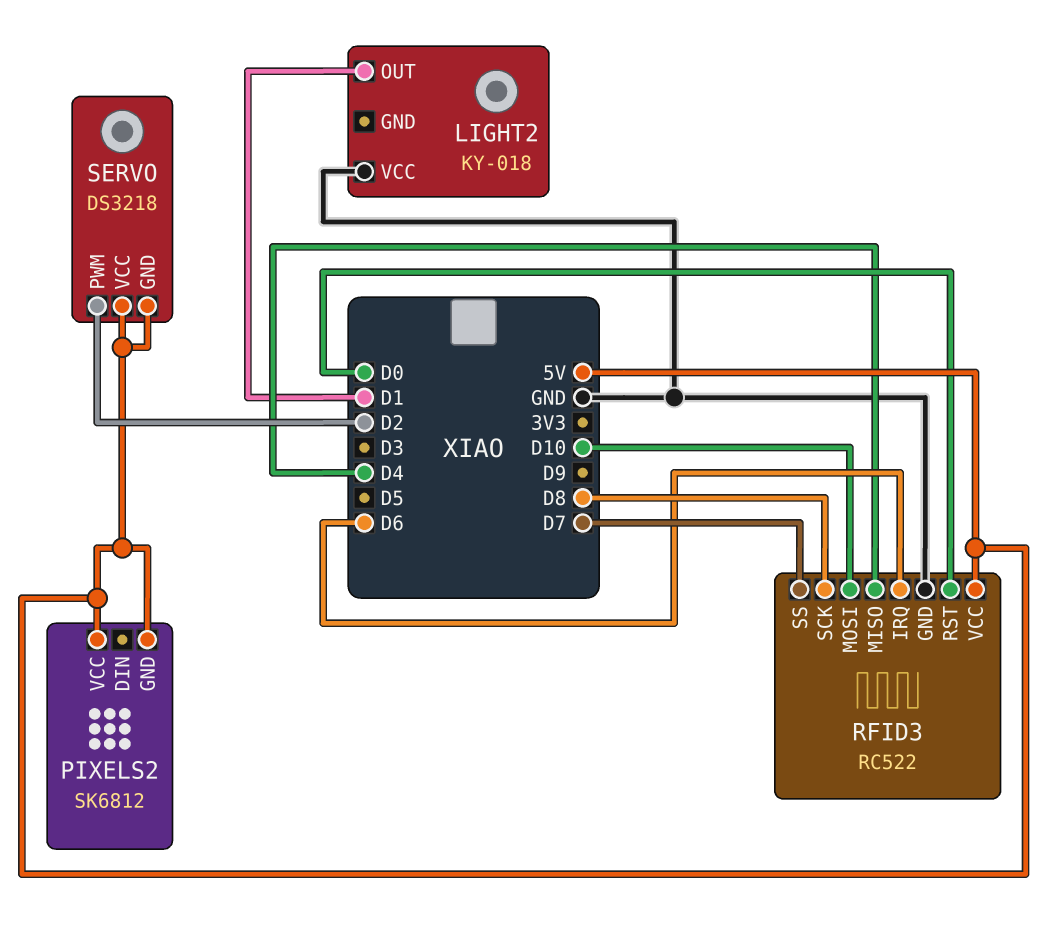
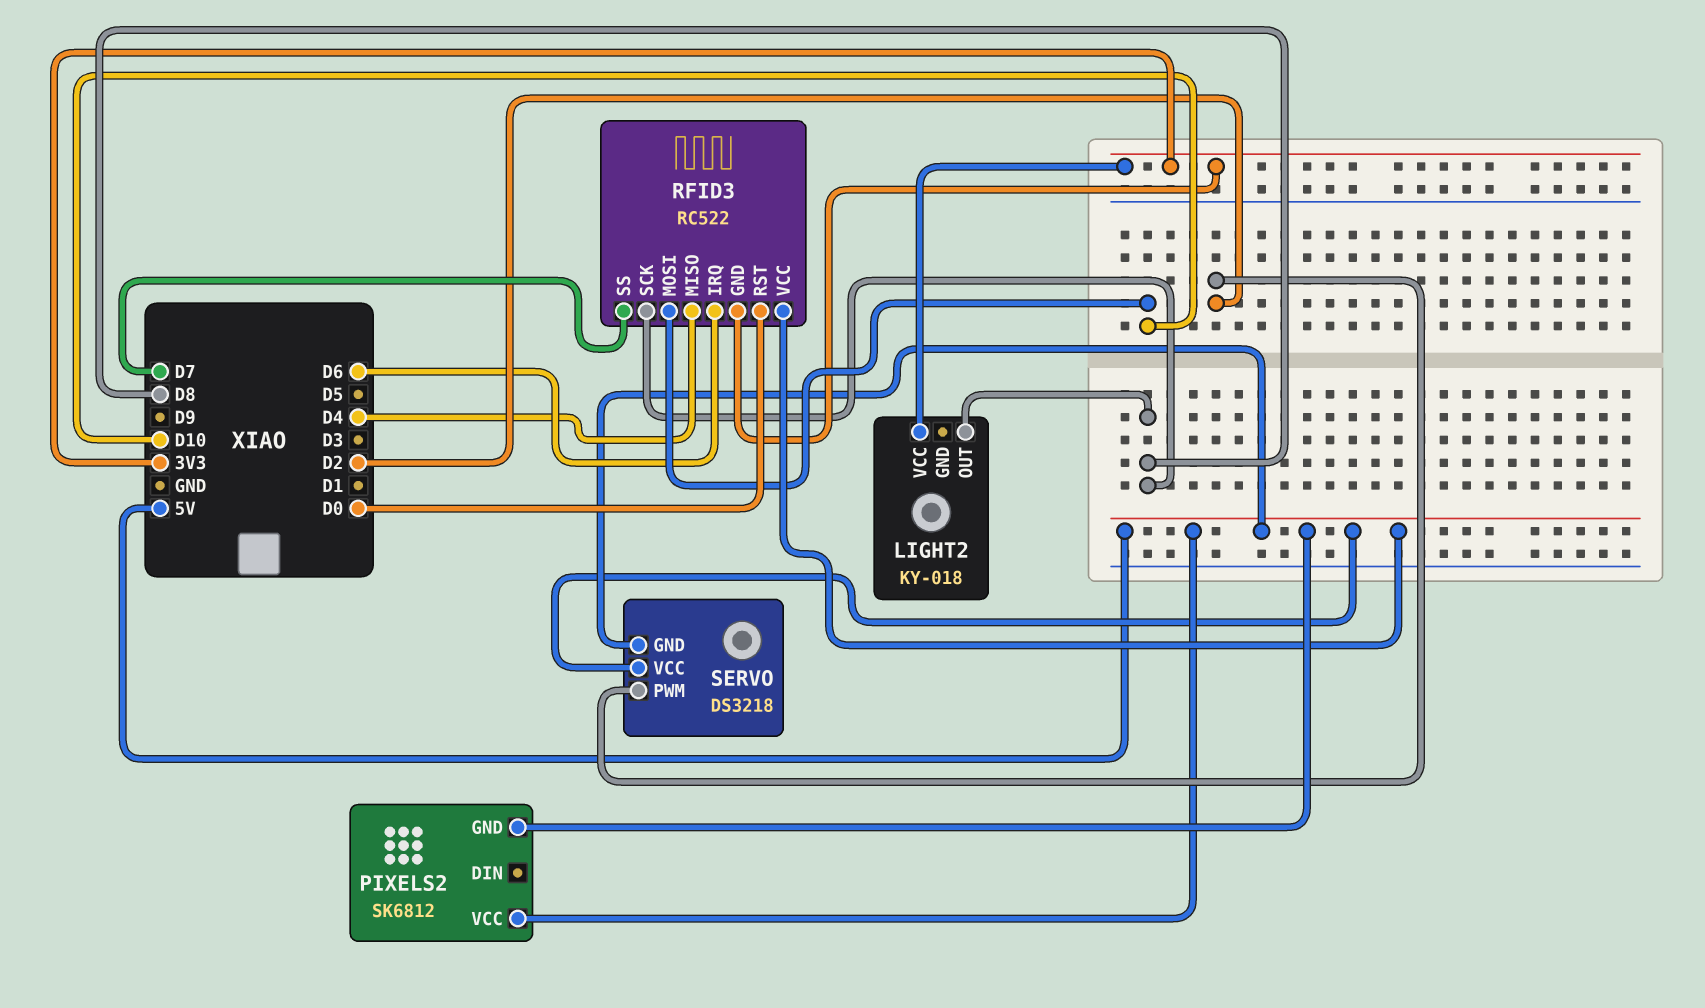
LIGHT2 pin OUT: D1 -> D8
LIGHT2 pin VCC: GND -> 3V3
RFID3 pin GND: GND -> 3V3

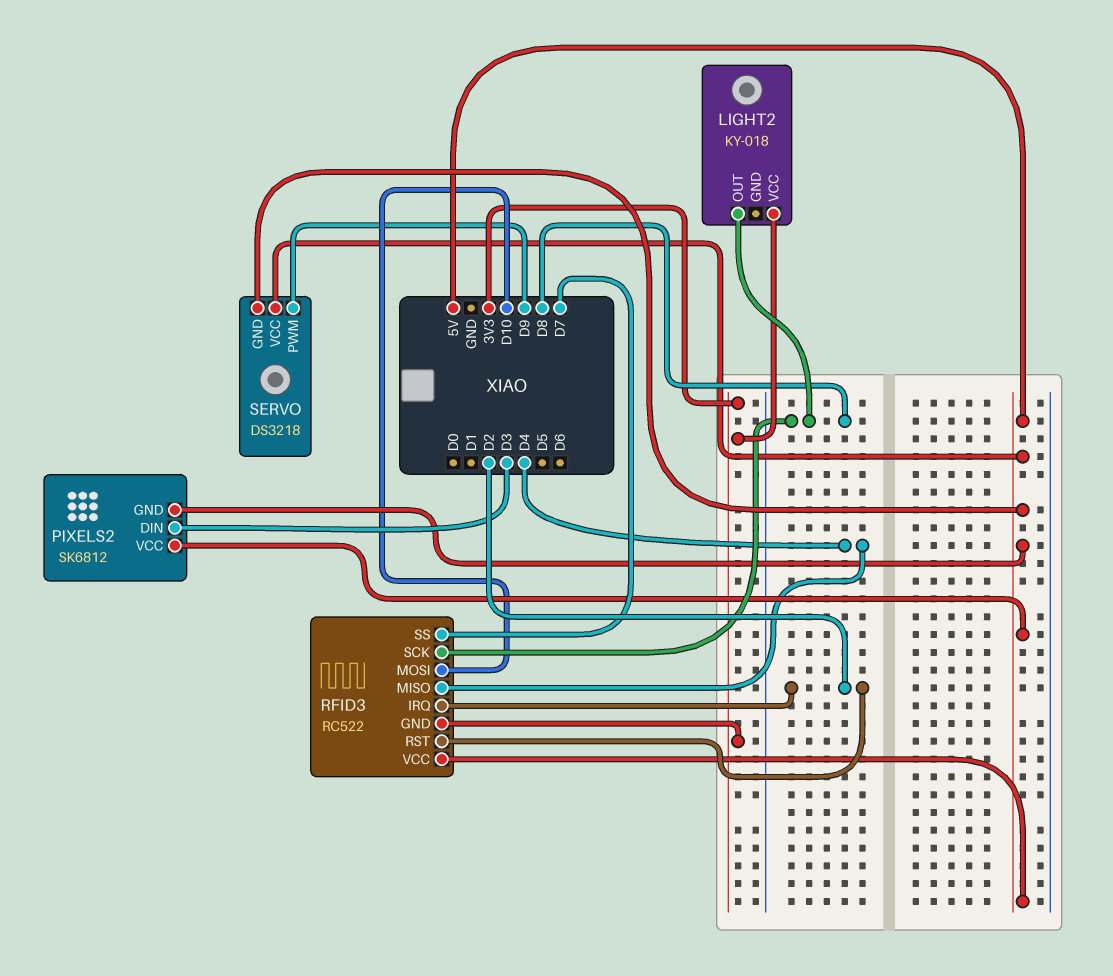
PIXELS2 pin DIN: none -> D3
RFID3 pin IRQ: D6 -> D2
RFID3 pin RST: D0 -> D2
SERVO pin PWM: D2 -> D9

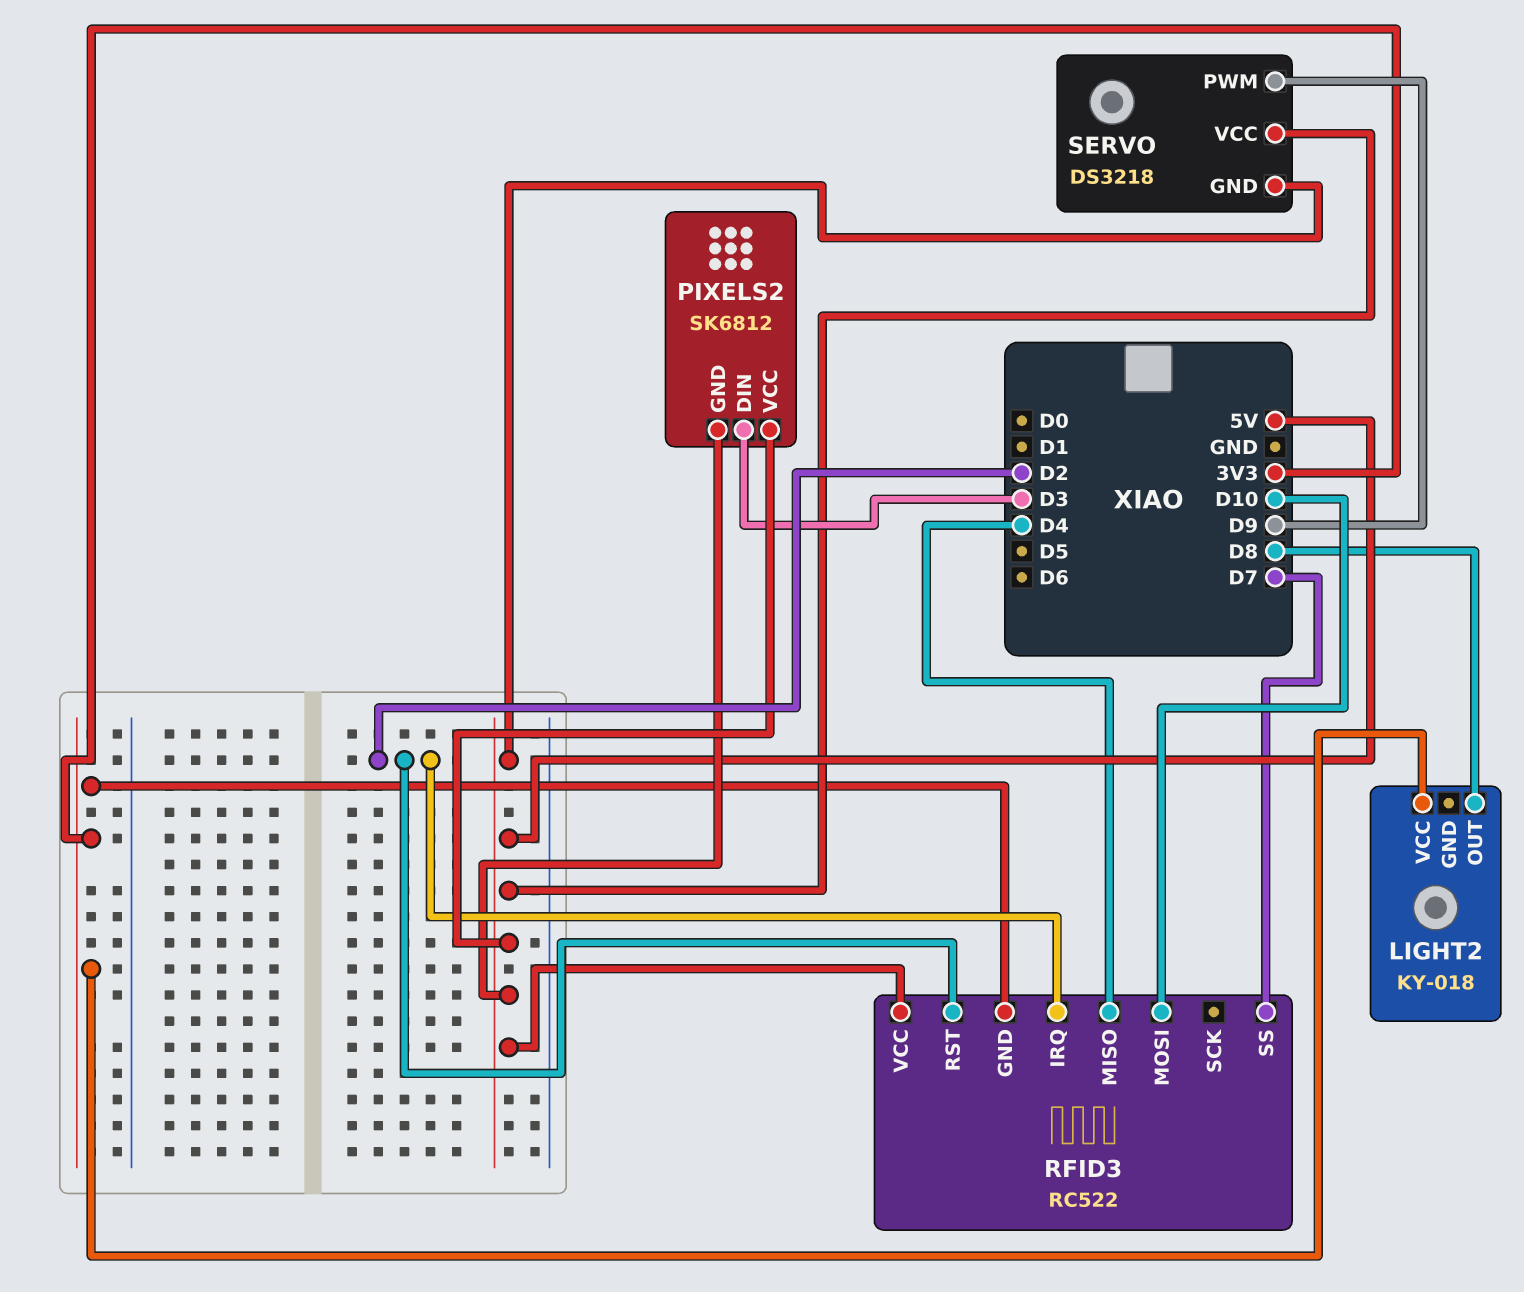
RFID3 pin SCK: D8 -> none

